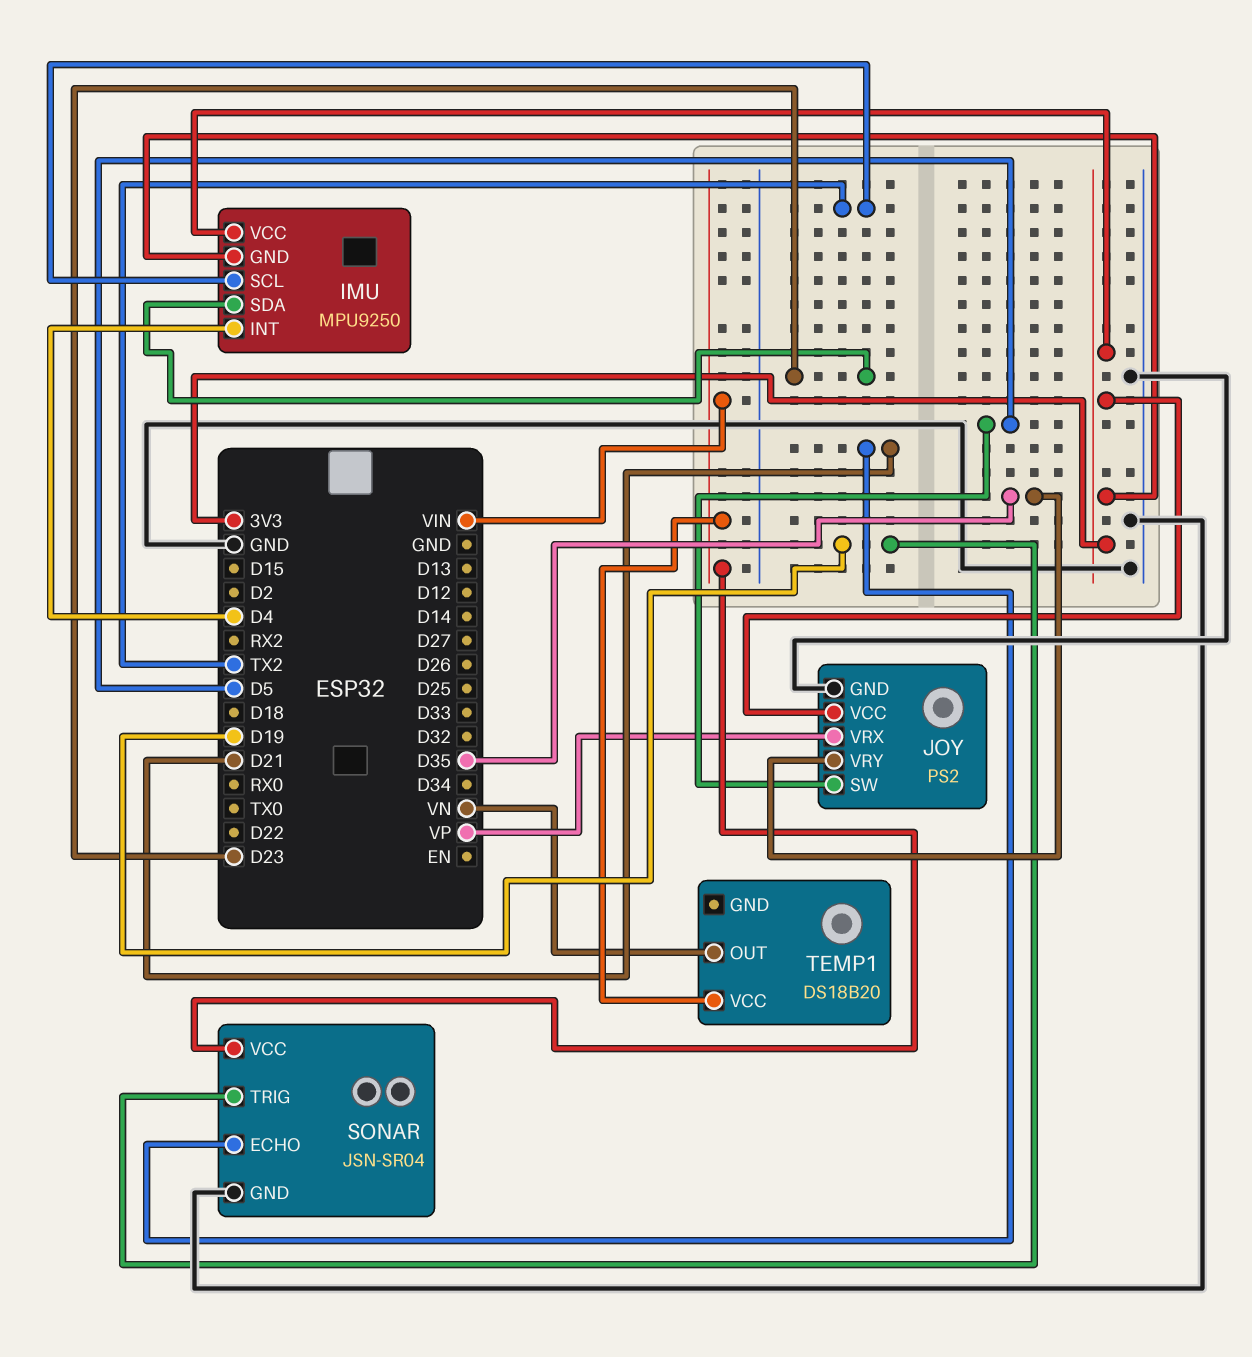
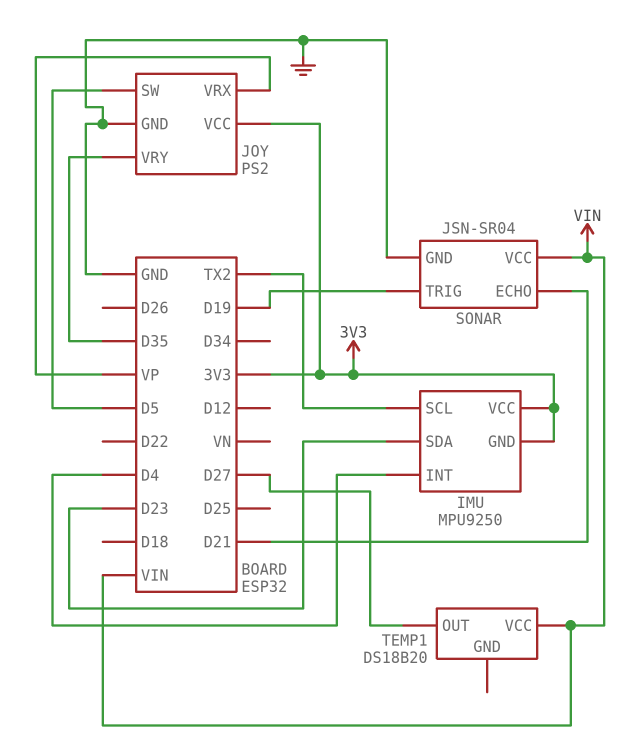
TEMP1 pin OUT: VN -> D27

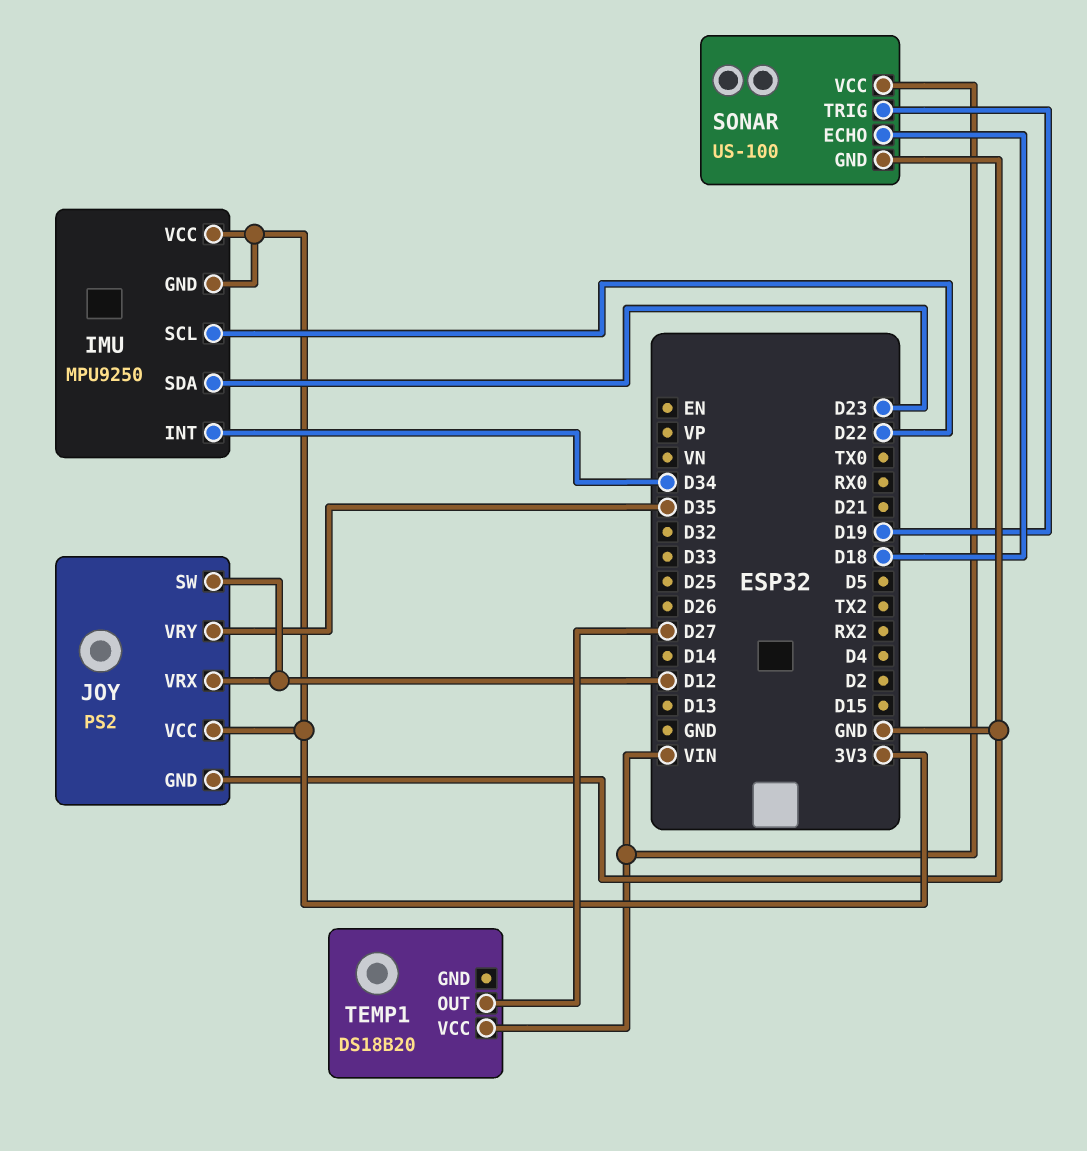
IMU pin INT: D4 -> D34
IMU pin SCL: TX2 -> D22
JOY pin SW: D5 -> D12
JOY pin VRX: VP -> D12
SONAR: JSN-SR04 -> US-100
SONAR pin ECHO: D21 -> D18

